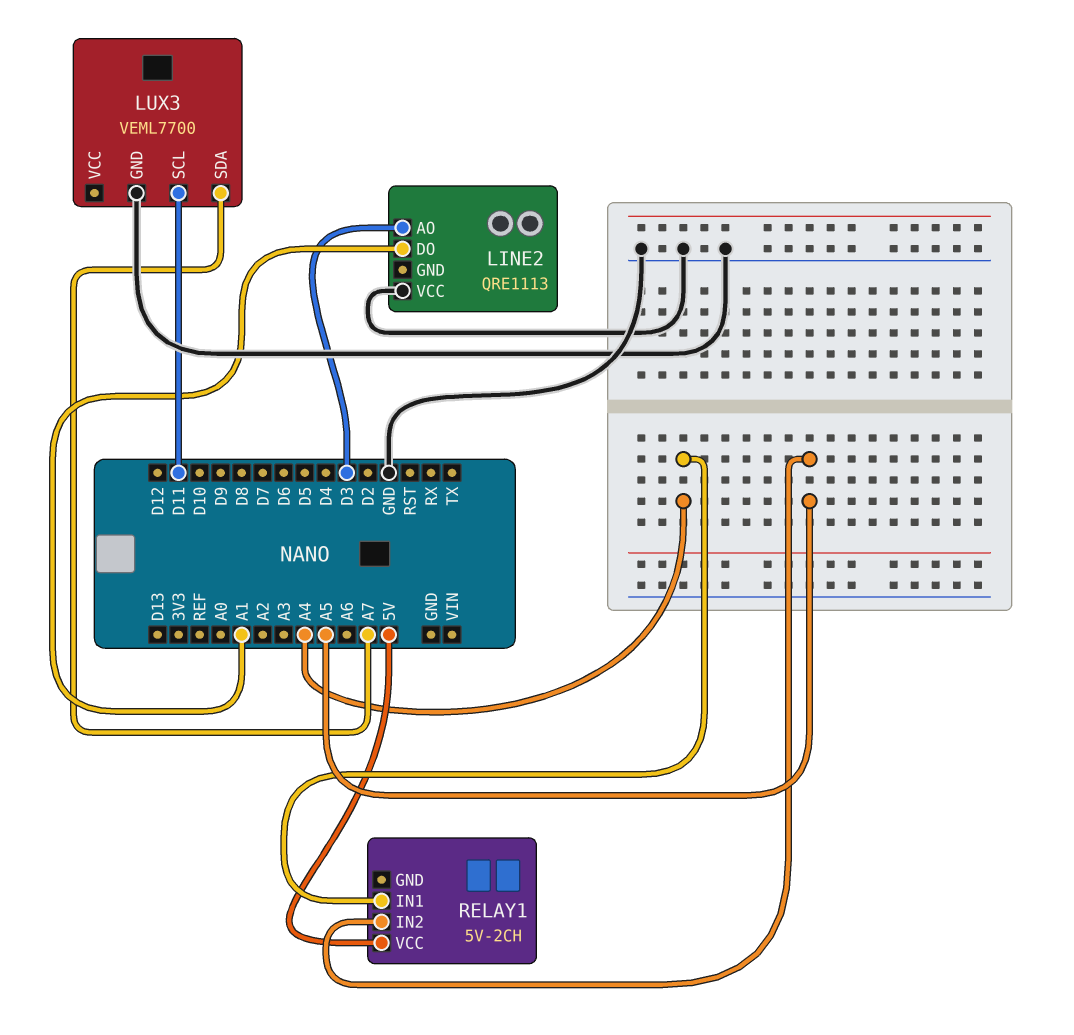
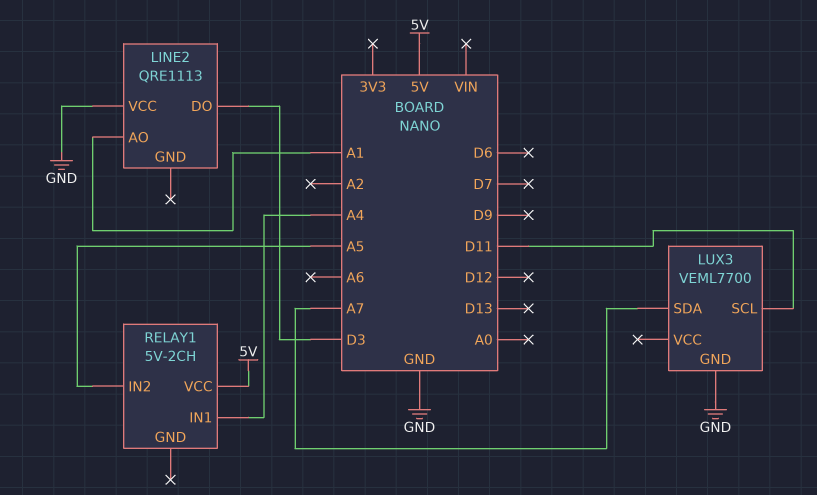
LINE2 pin AO: D3 -> A1
LINE2 pin DO: A1 -> D3

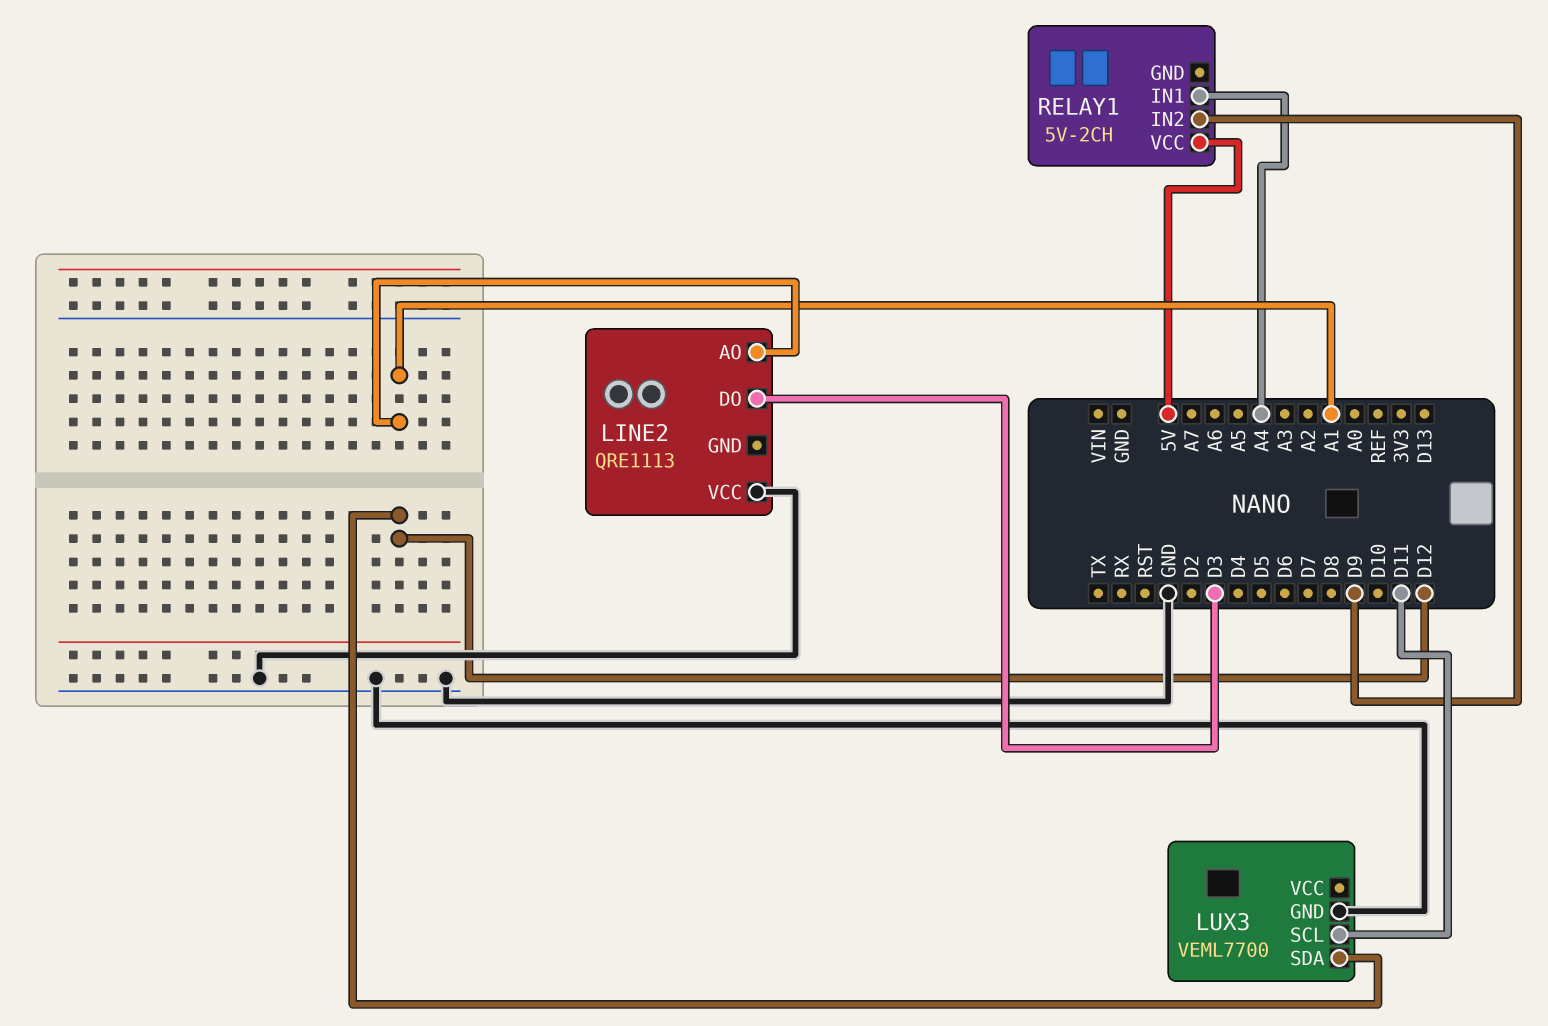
LUX3 pin SDA: A7 -> D12
RELAY1 pin IN2: A5 -> D9

